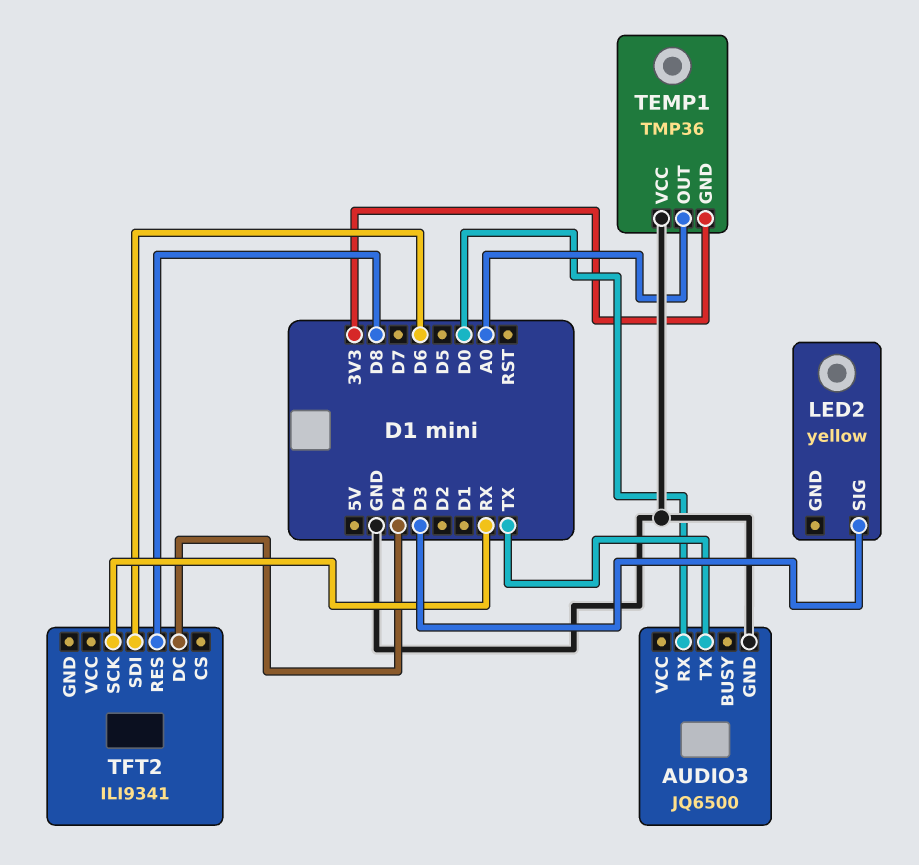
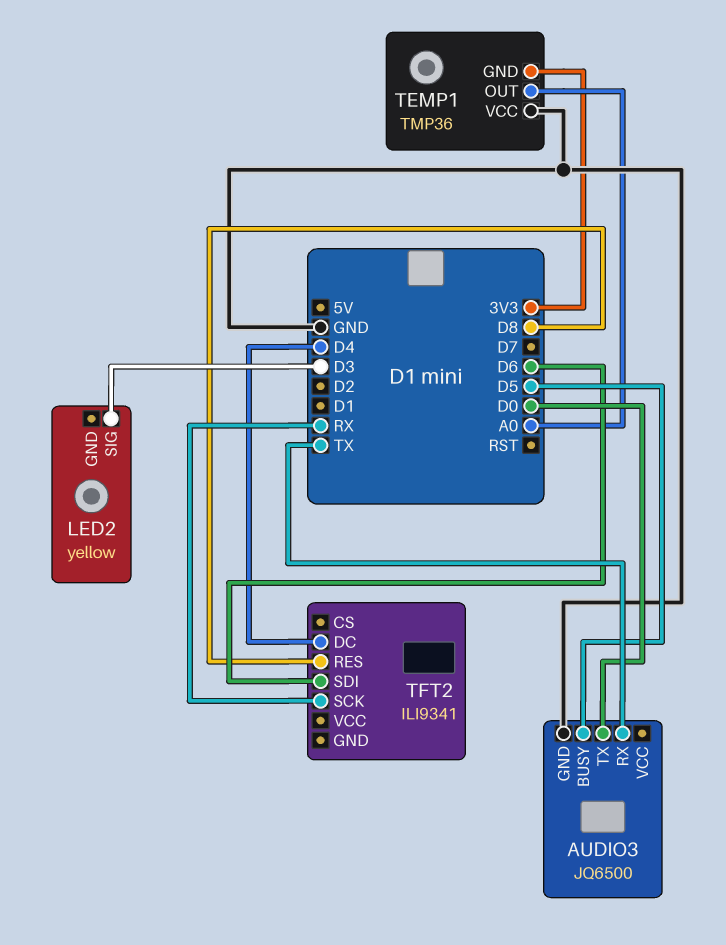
AUDIO3 pin BUSY: none -> D5
AUDIO3 pin RX: D0 -> TX
AUDIO3 pin TX: TX -> D0

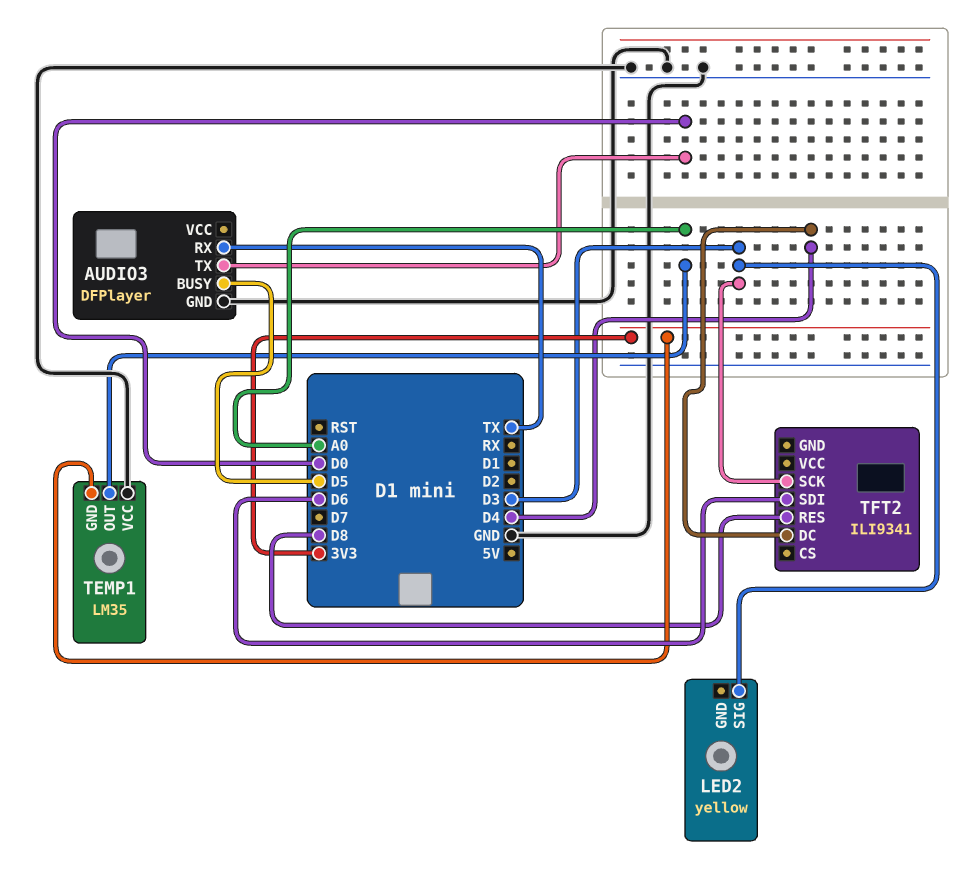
AUDIO3: JQ6500 -> DFPlayer
TEMP1: TMP36 -> LM35
TFT2 pin SCK: RX -> D3

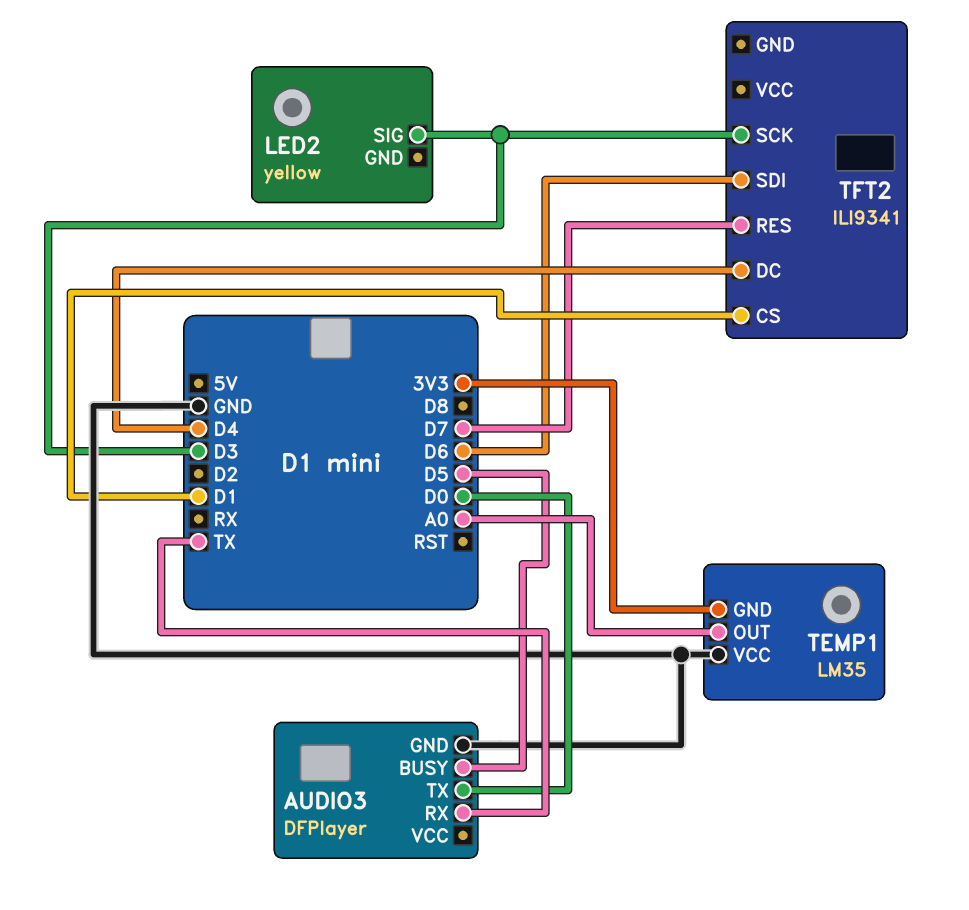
TFT2 pin CS: none -> D1
TFT2 pin RES: D8 -> D7

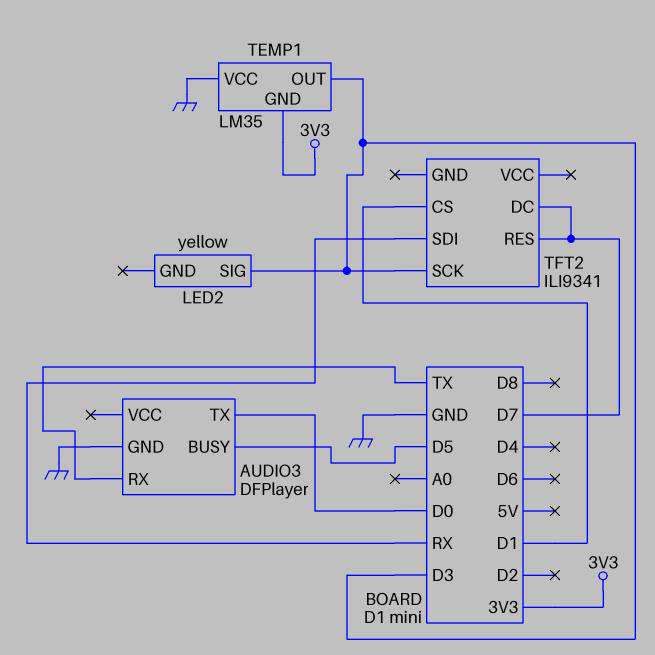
TEMP1 pin OUT: A0 -> D3
TFT2 pin DC: D4 -> D7
TFT2 pin SDI: D6 -> RX

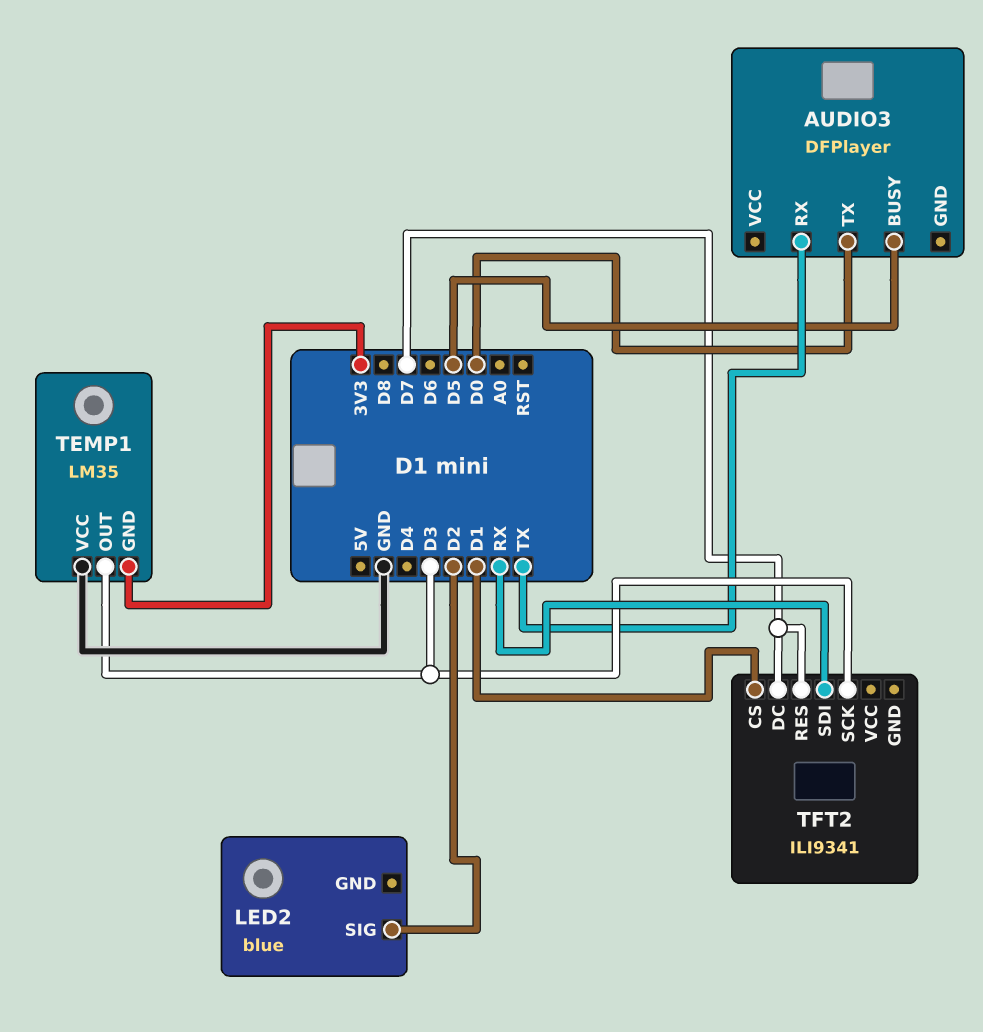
AUDIO3 pin GND: GND -> none
LED2: yellow -> blue
LED2 pin SIG: D3 -> D2

